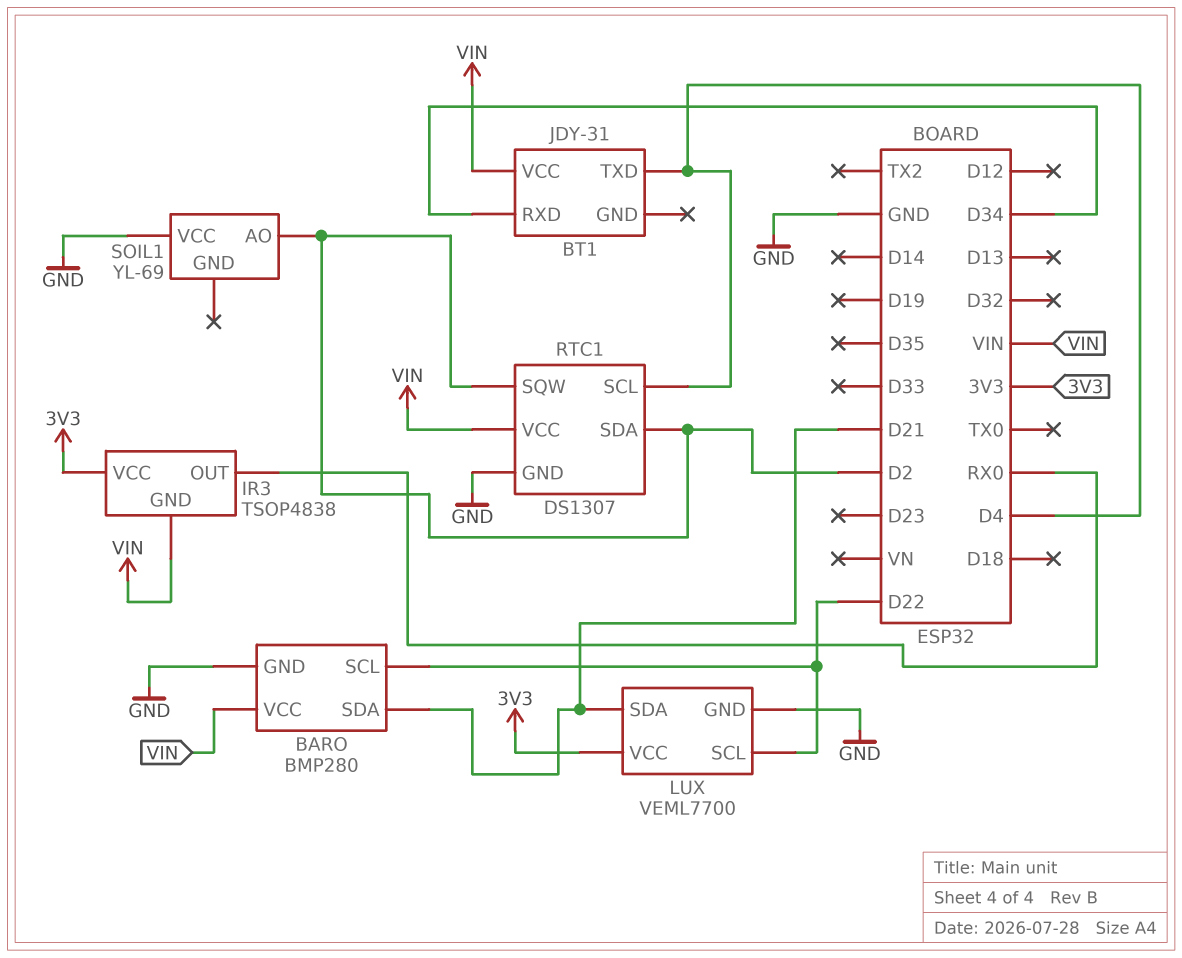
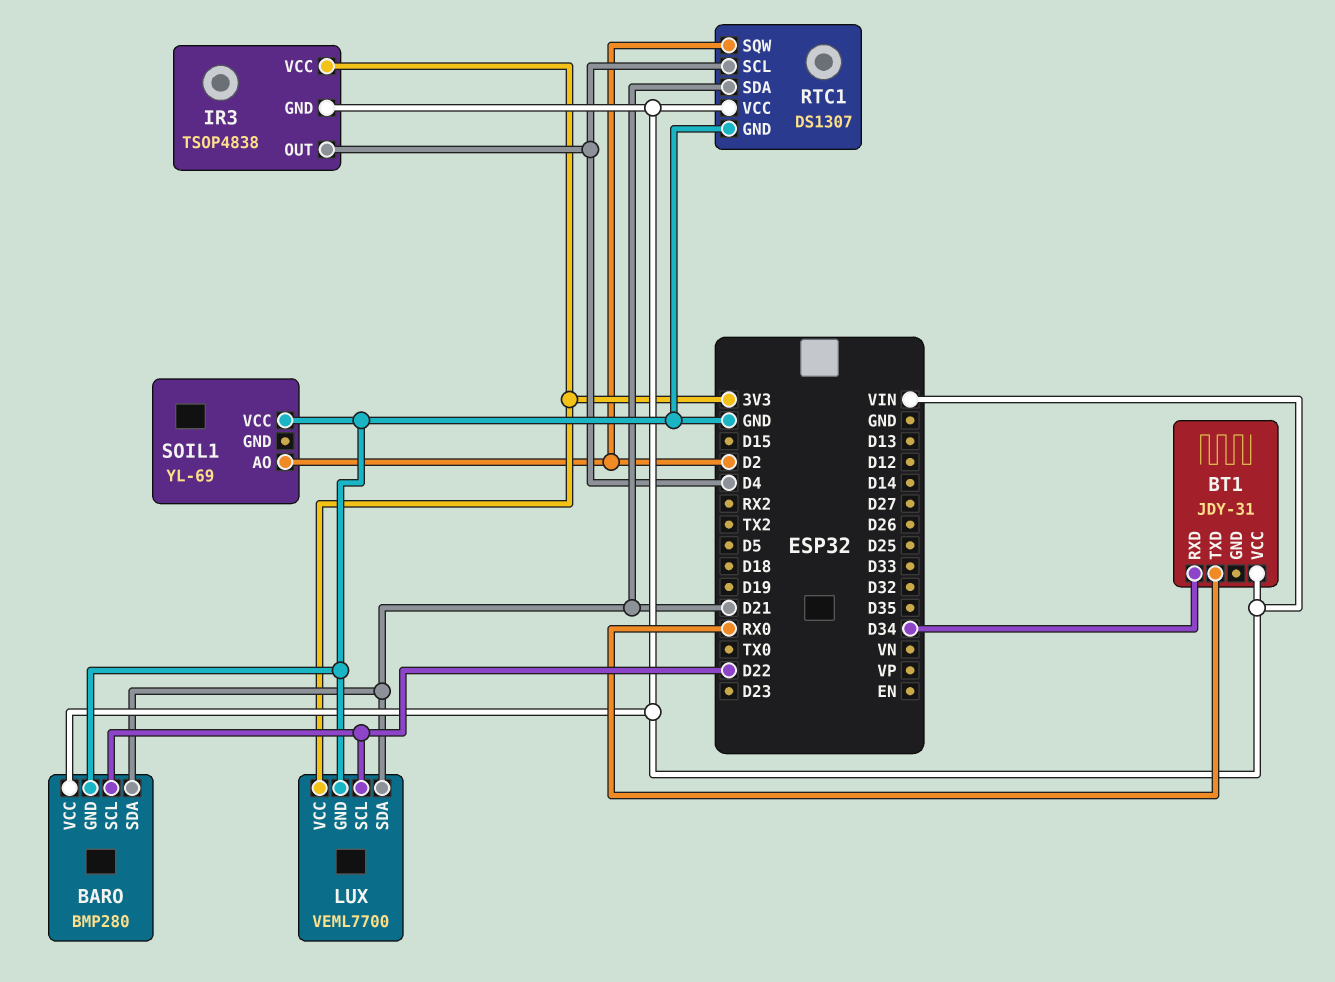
BT1 pin TXD: D4 -> RX0
IR3 pin OUT: RX0 -> D4
RTC1 pin SDA: D2 -> D21

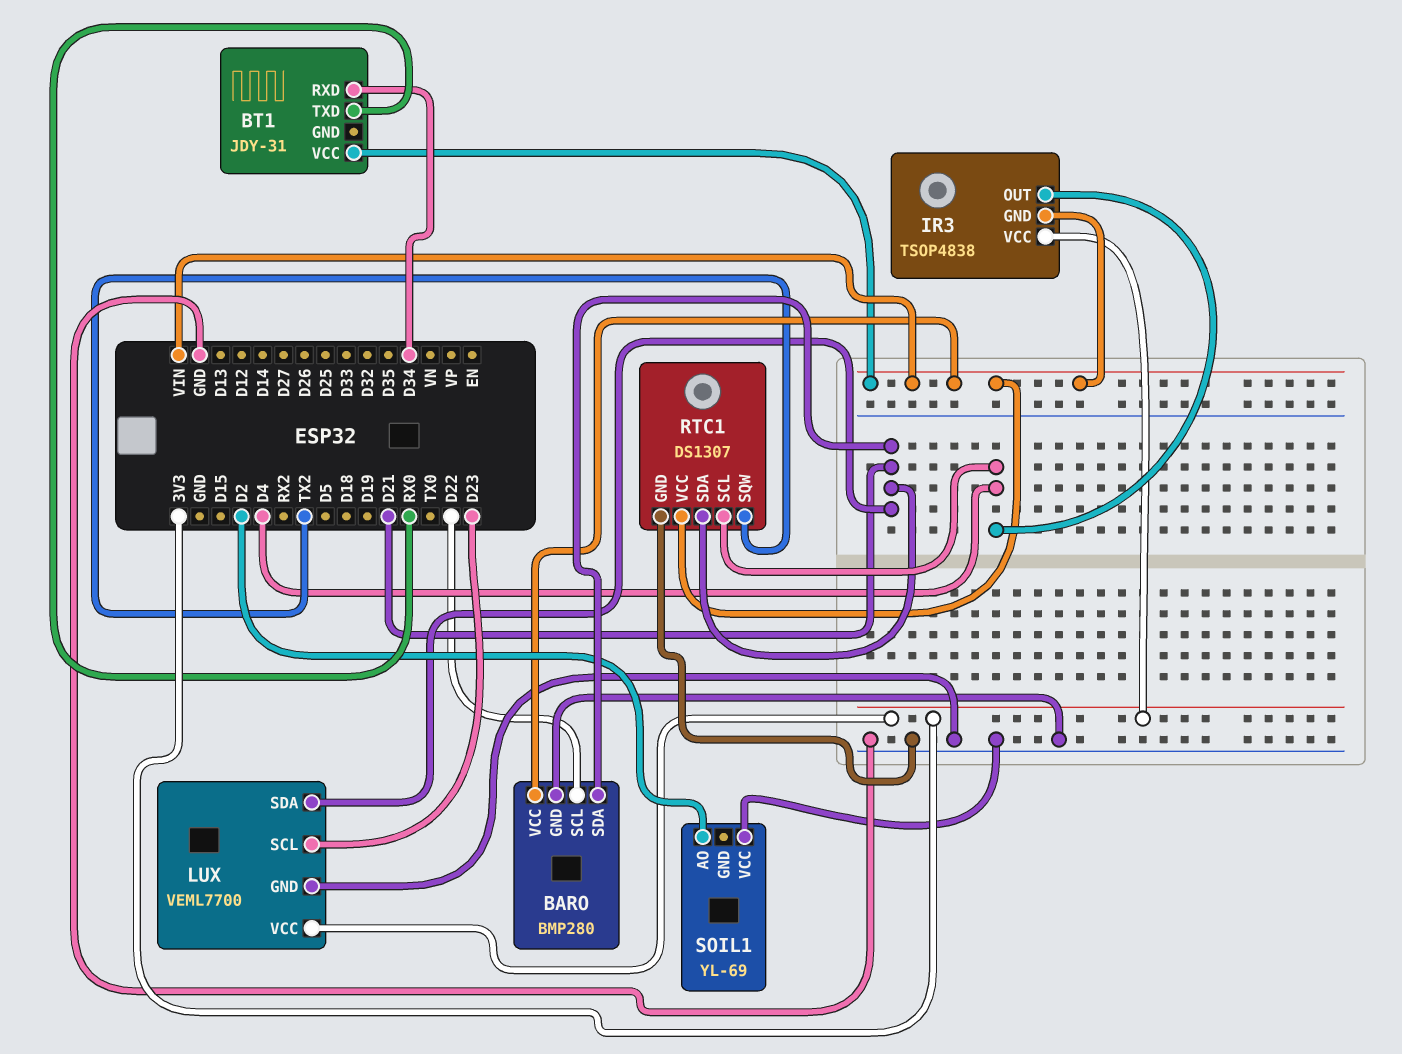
LUX pin SCL: D22 -> D23
RTC1 pin SQW: D2 -> TX2

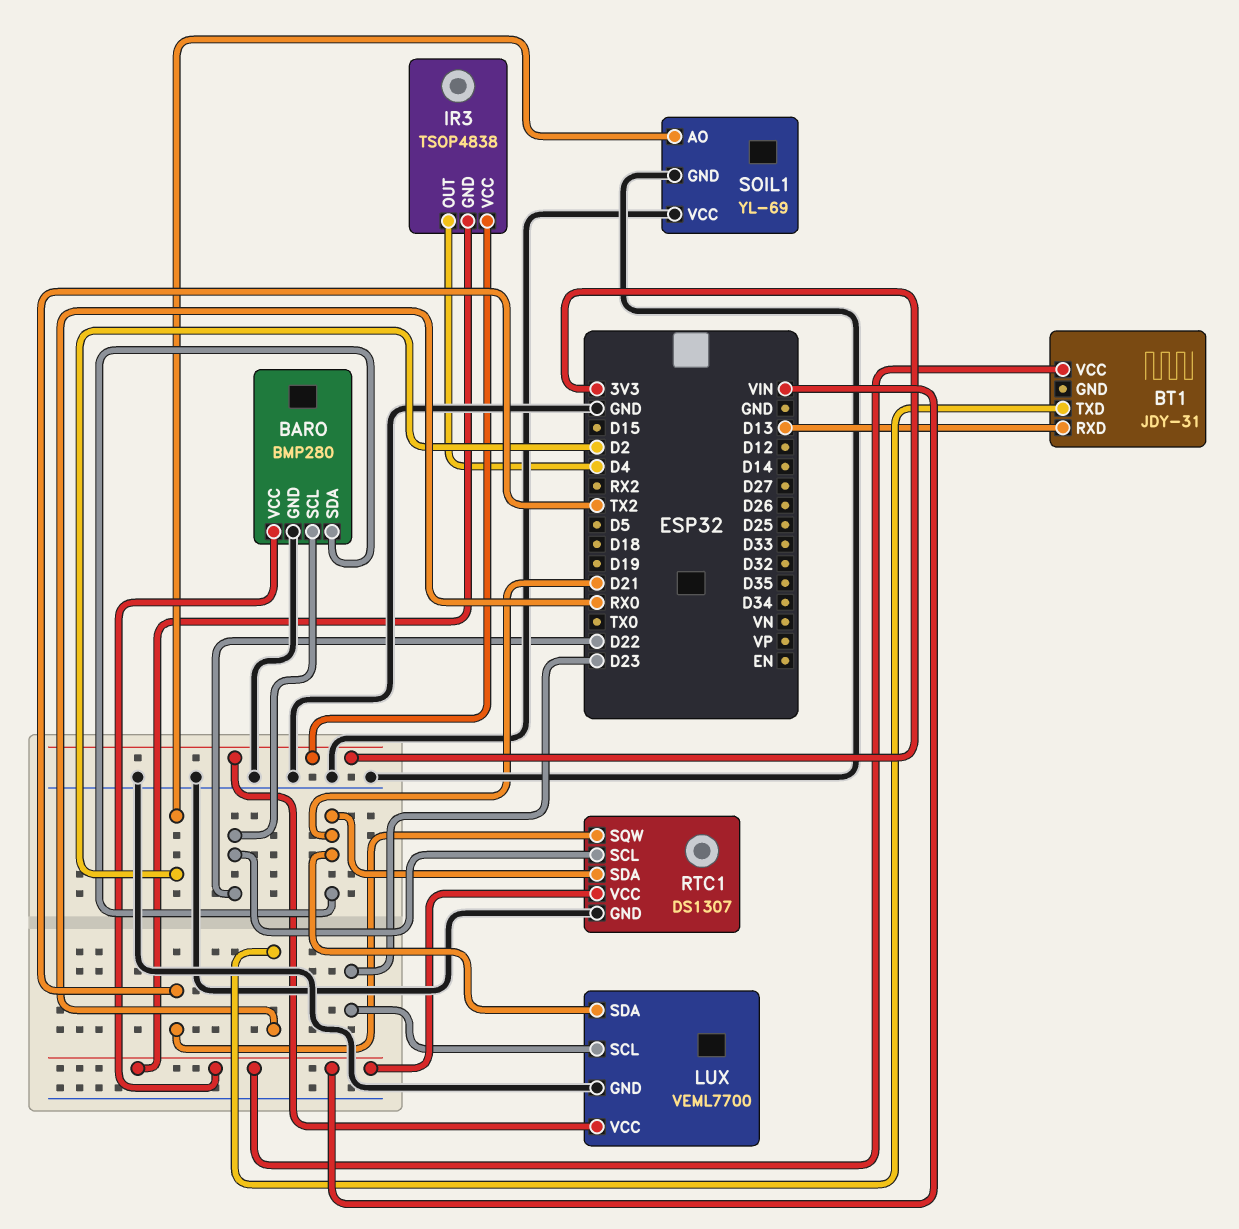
BT1 pin RXD: D34 -> D13
RTC1 pin SCL: D4 -> D22
SOIL1 pin GND: none -> GND

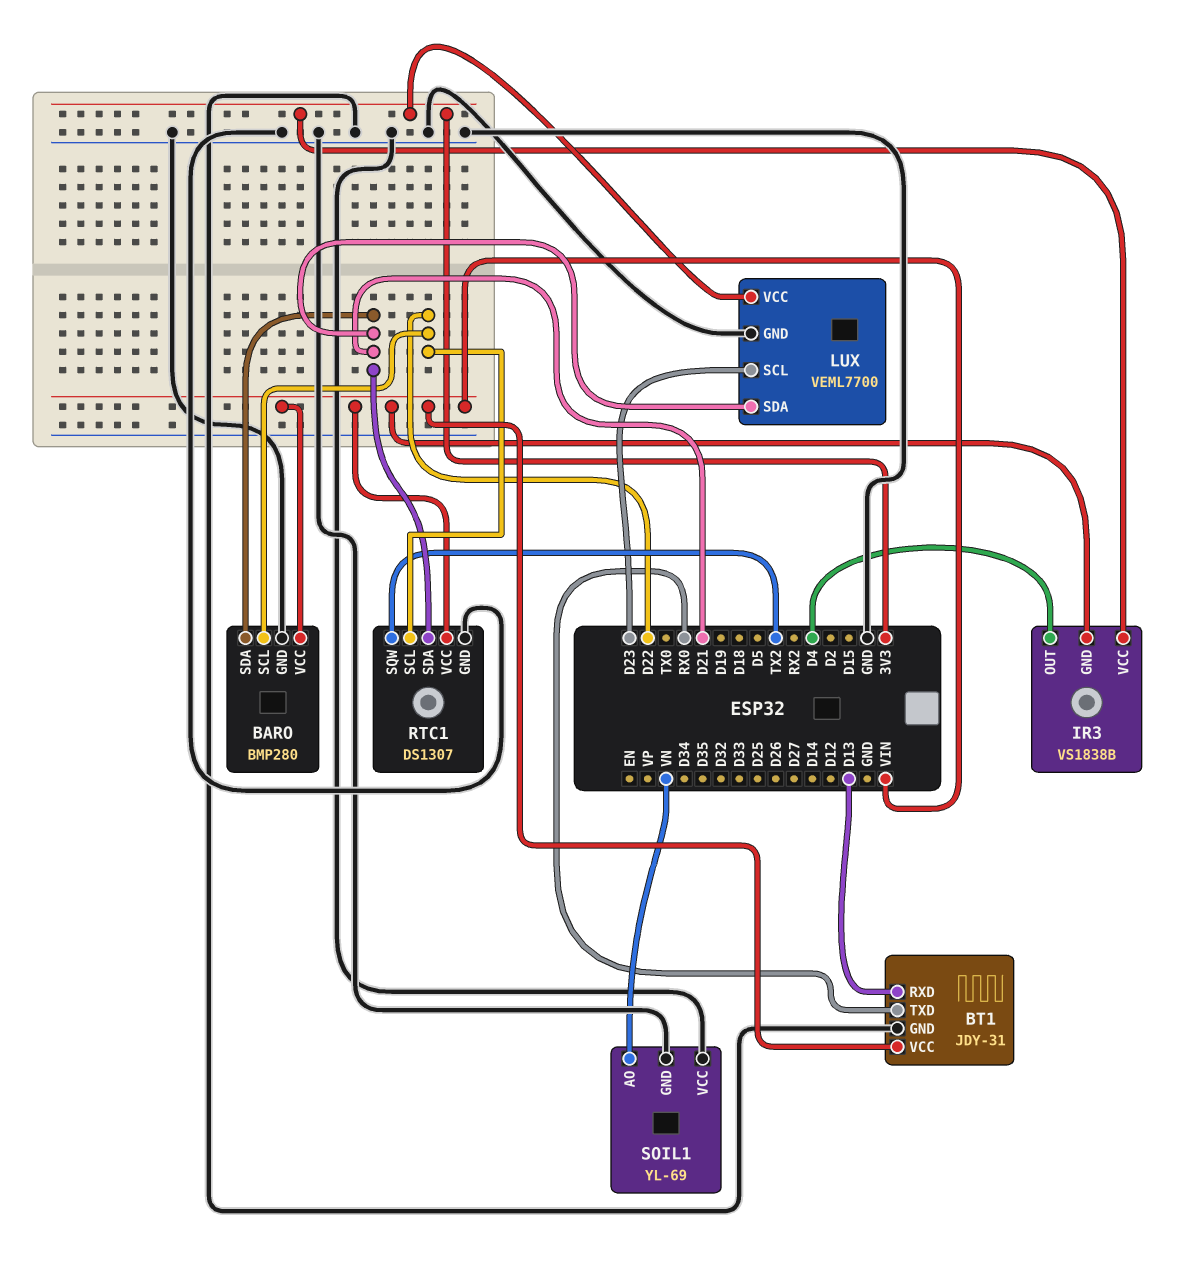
BT1 pin GND: none -> GND
IR3: TSOP4838 -> VS1838B
SOIL1 pin AO: D2 -> VN

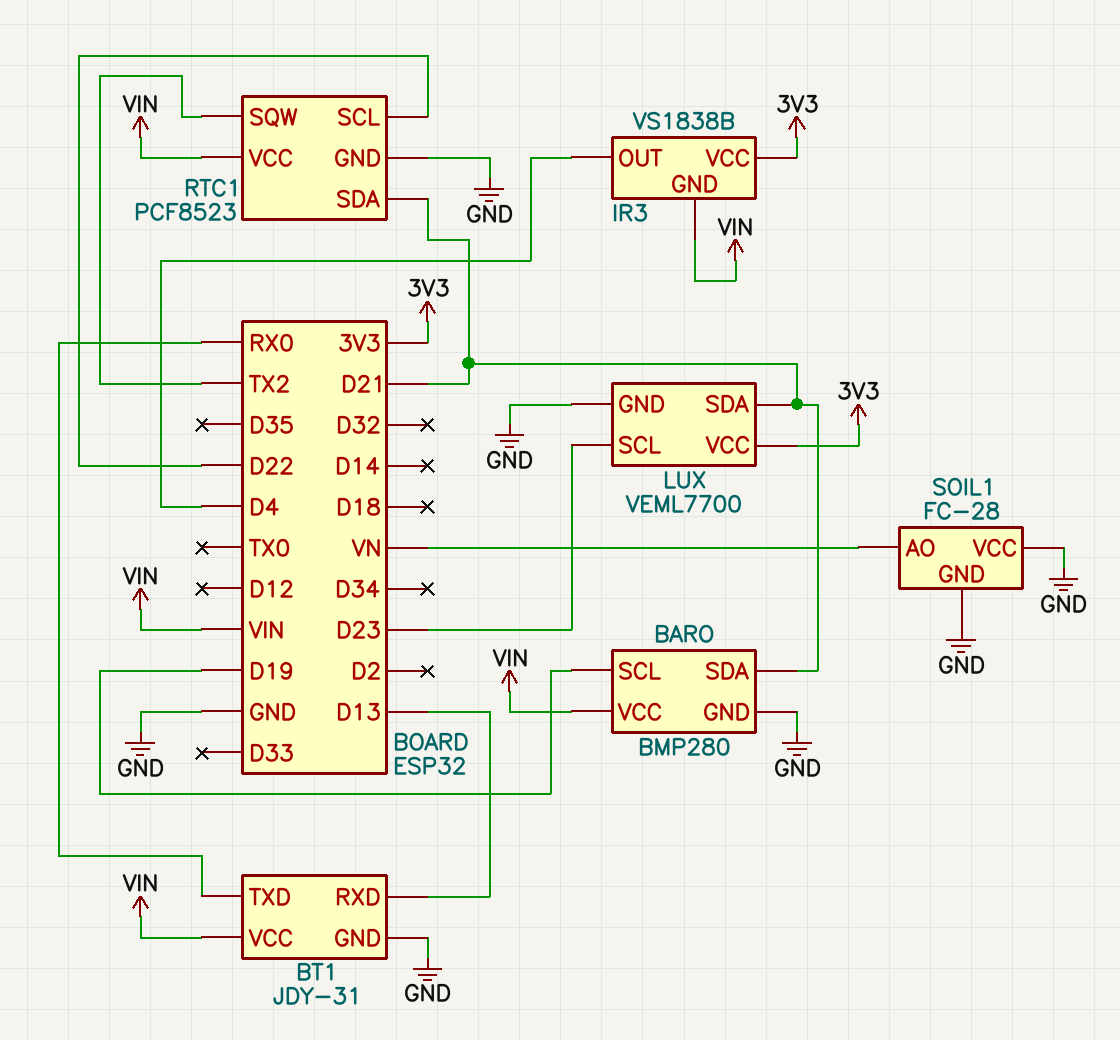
BARO pin SCL: D22 -> D19
RTC1: DS1307 -> PCF8523
SOIL1: YL-69 -> FC-28

